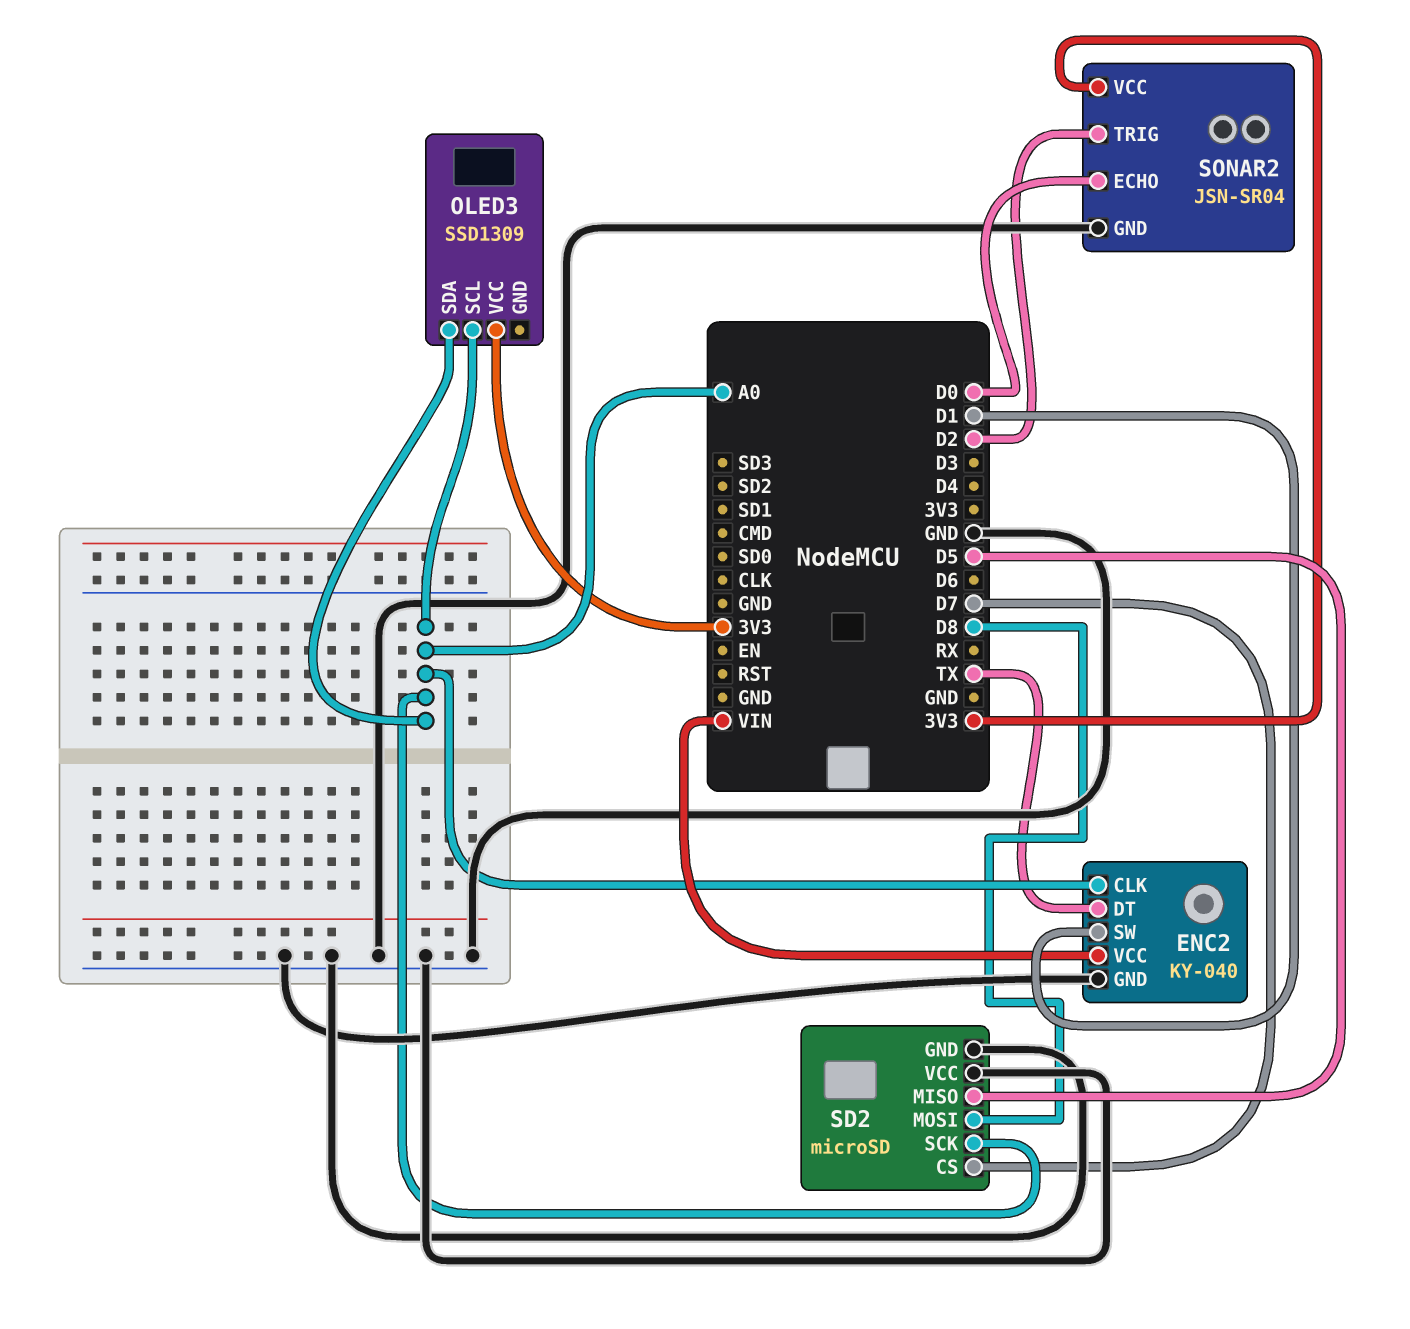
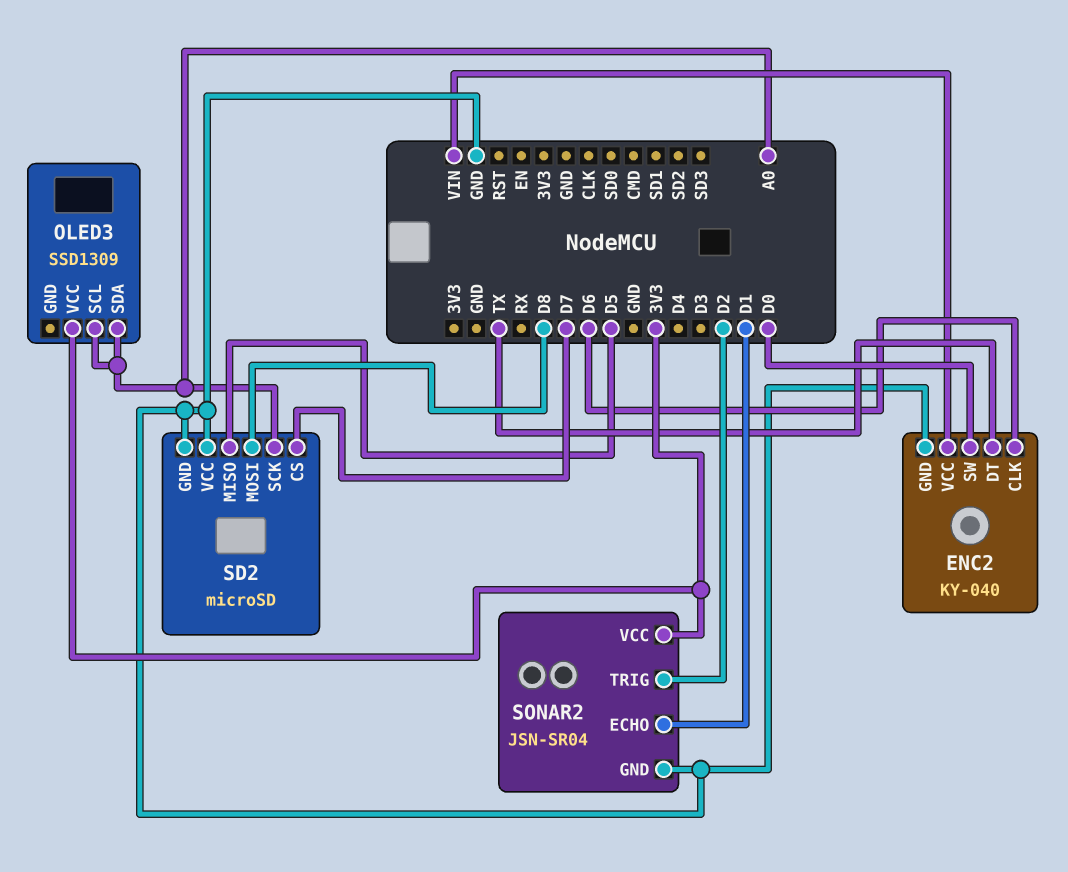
ENC2 pin CLK: A0 -> D6
ENC2 pin SW: D1 -> D0
SONAR2 pin ECHO: D0 -> D1

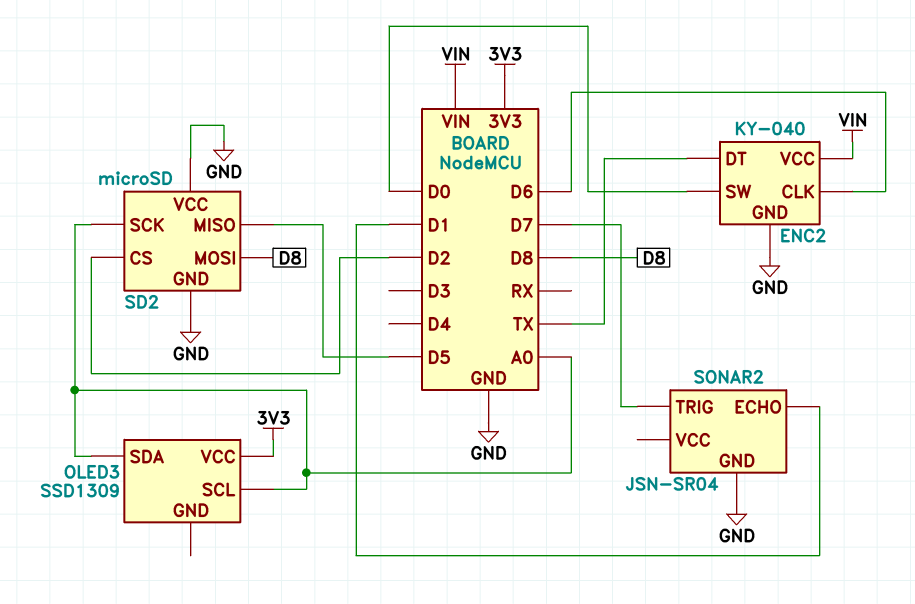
SD2 pin CS: D7 -> D2
SONAR2 pin TRIG: D2 -> D7
SONAR2 pin VCC: 3V3 -> none

